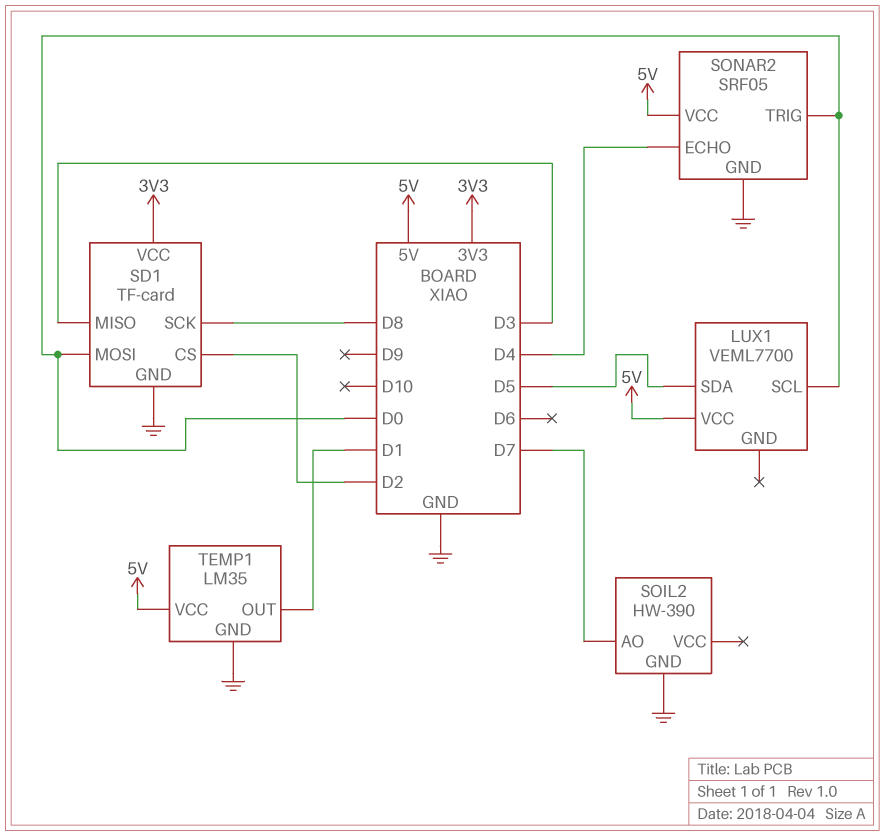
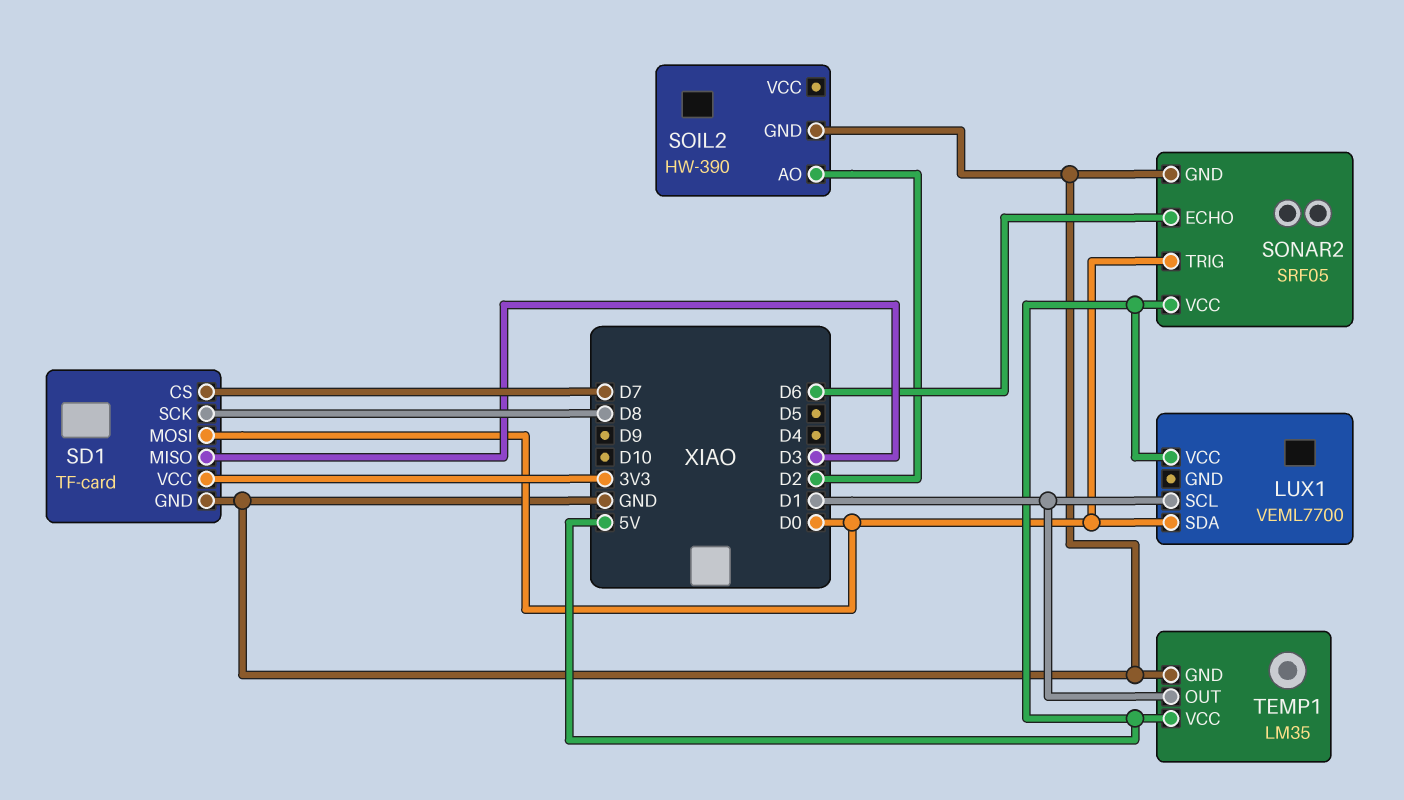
LUX1 pin SCL: D0 -> D1
LUX1 pin SDA: D5 -> D0
SD1 pin CS: D2 -> D7
SOIL2 pin AO: D7 -> D2
SONAR2 pin ECHO: D4 -> D6

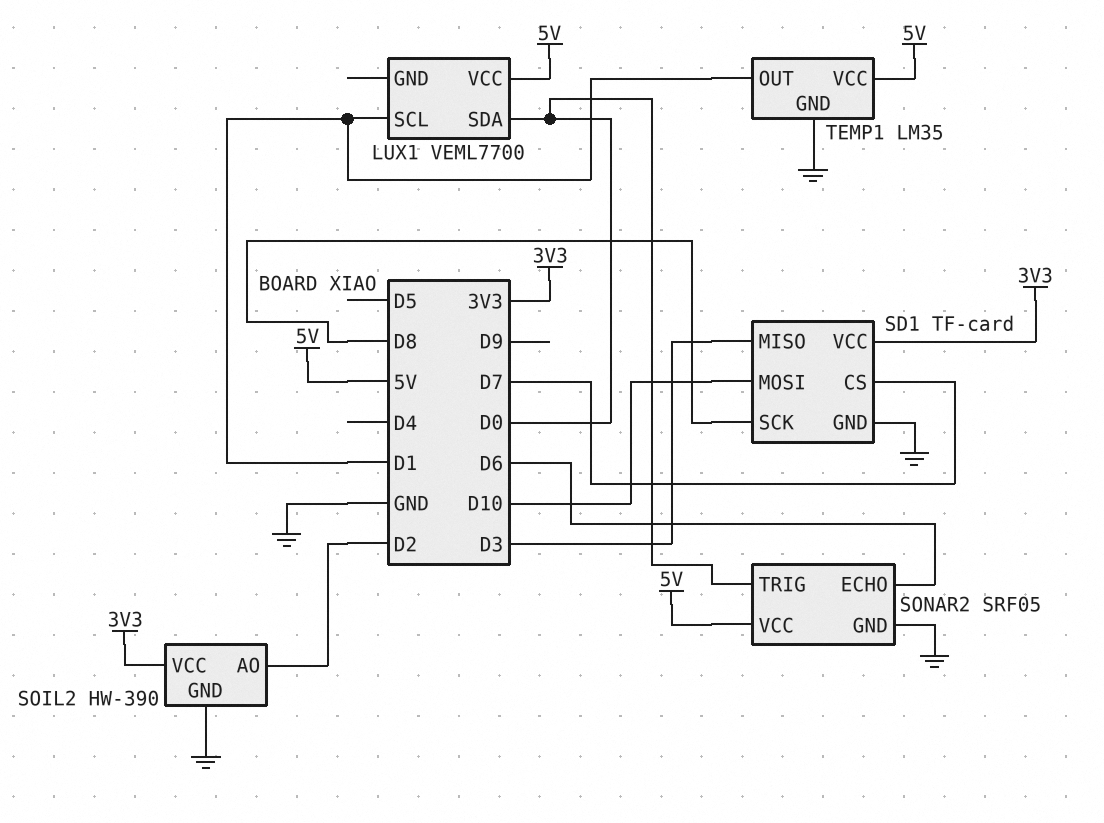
SD1 pin MOSI: D0 -> D10
SOIL2 pin VCC: none -> 3V3

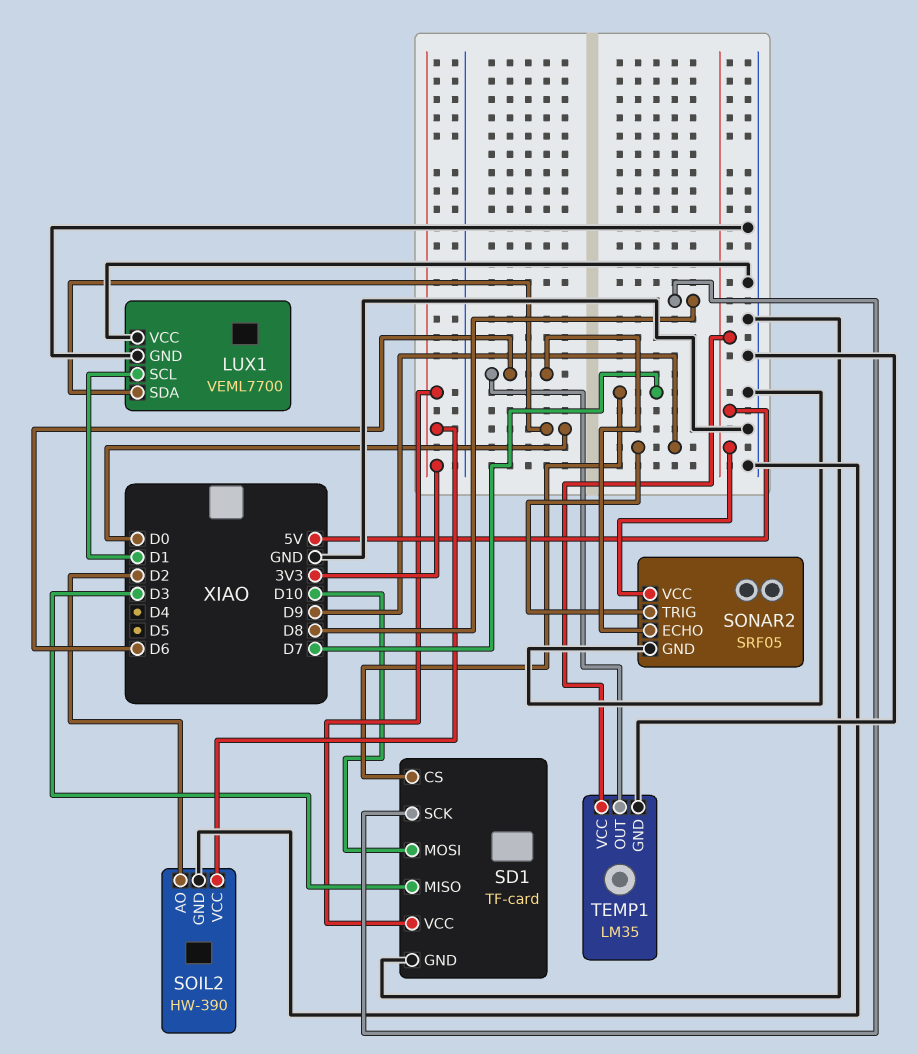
LUX1 pin GND: none -> GND
LUX1 pin VCC: 5V -> GND
SONAR2 pin TRIG: D0 -> D9
TEMP1 pin OUT: D1 -> D6

